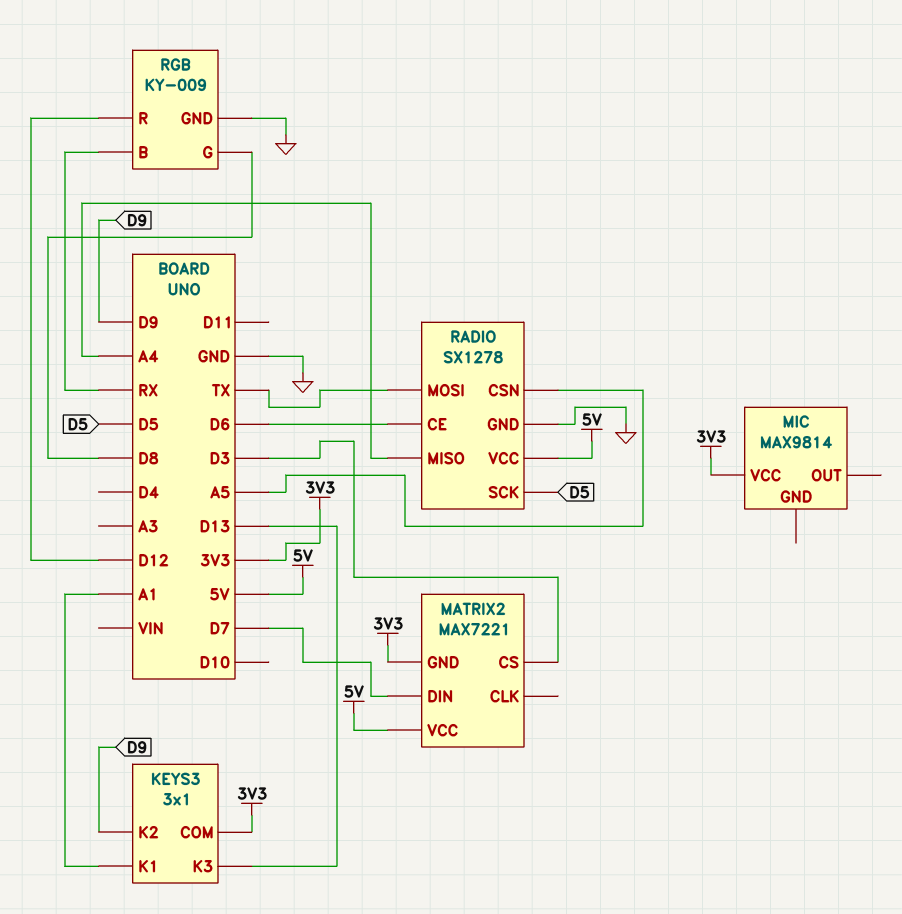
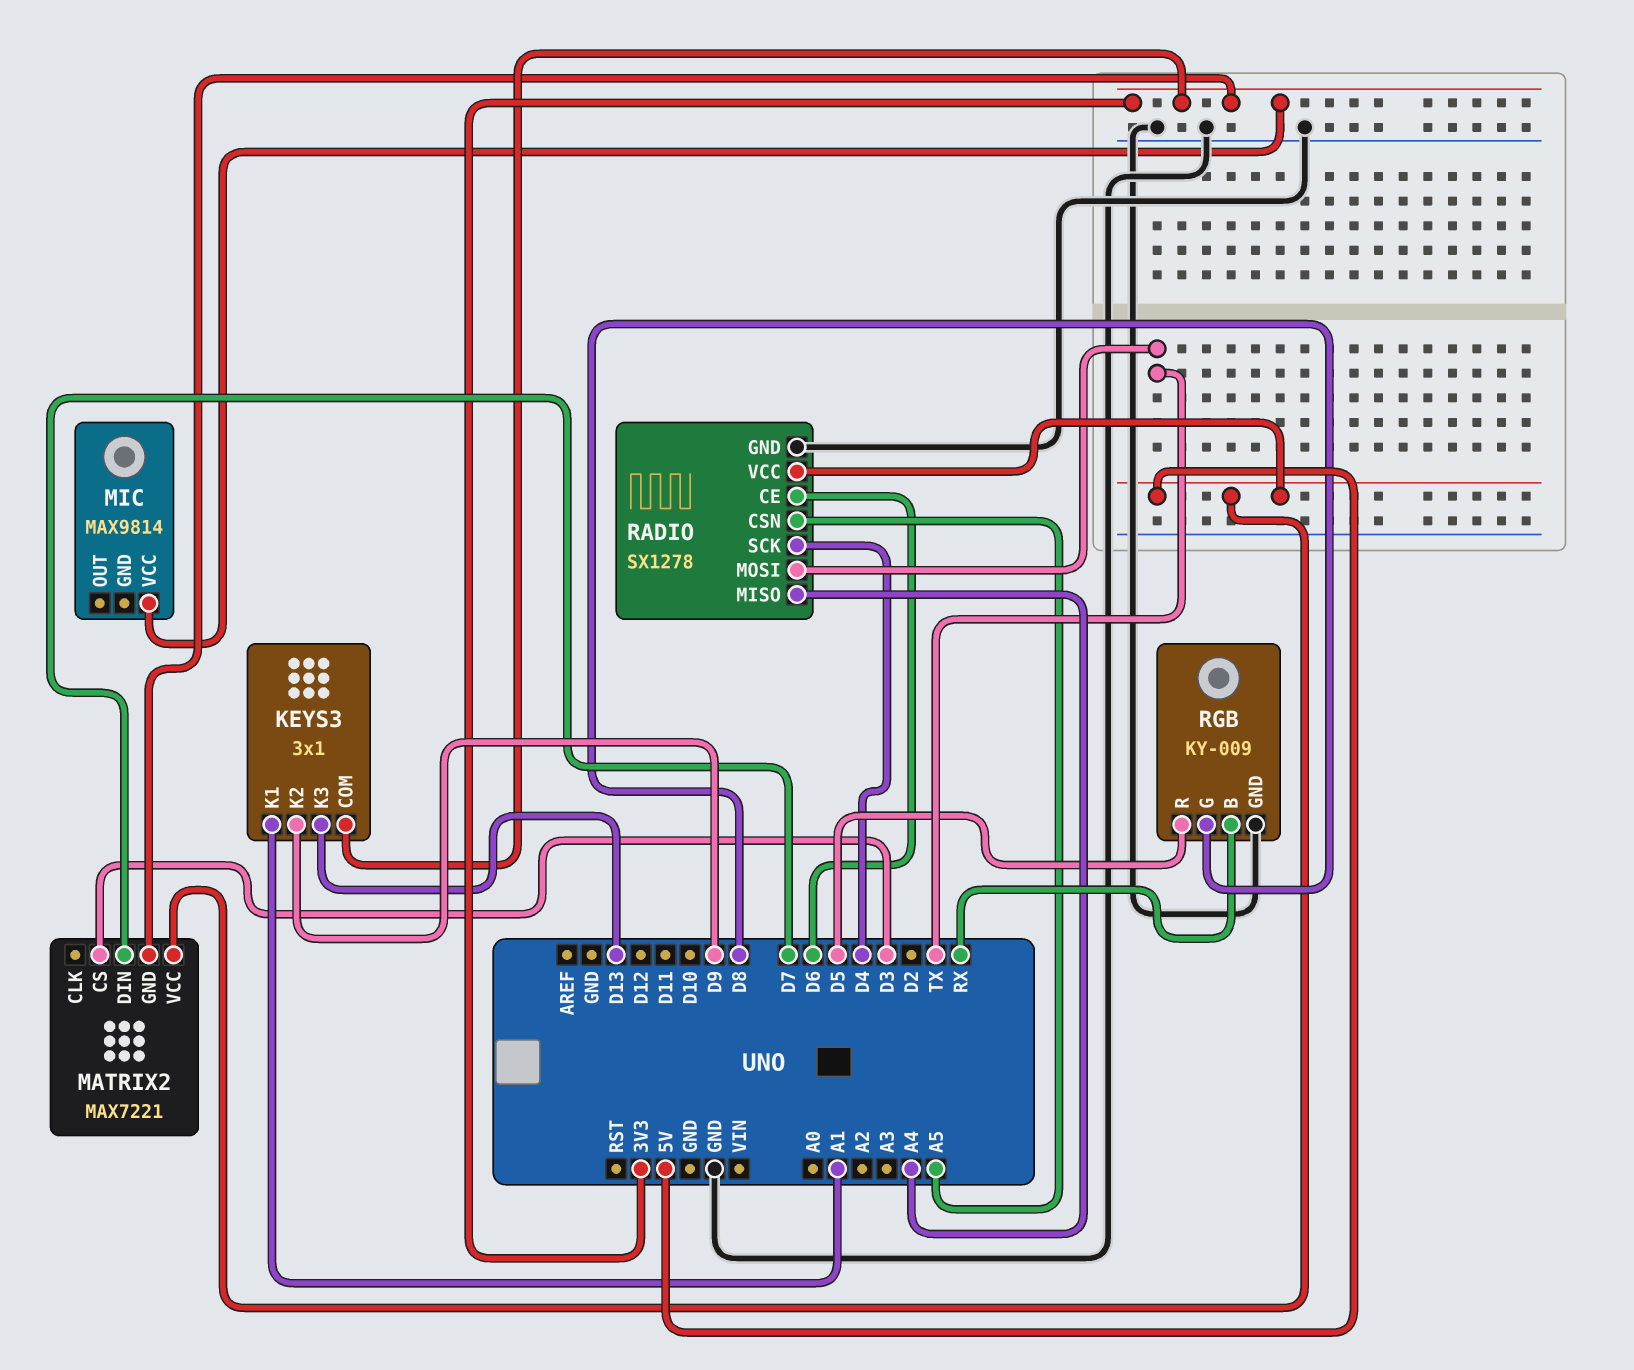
RADIO pin SCK: D5 -> D4
RGB pin R: D12 -> D5

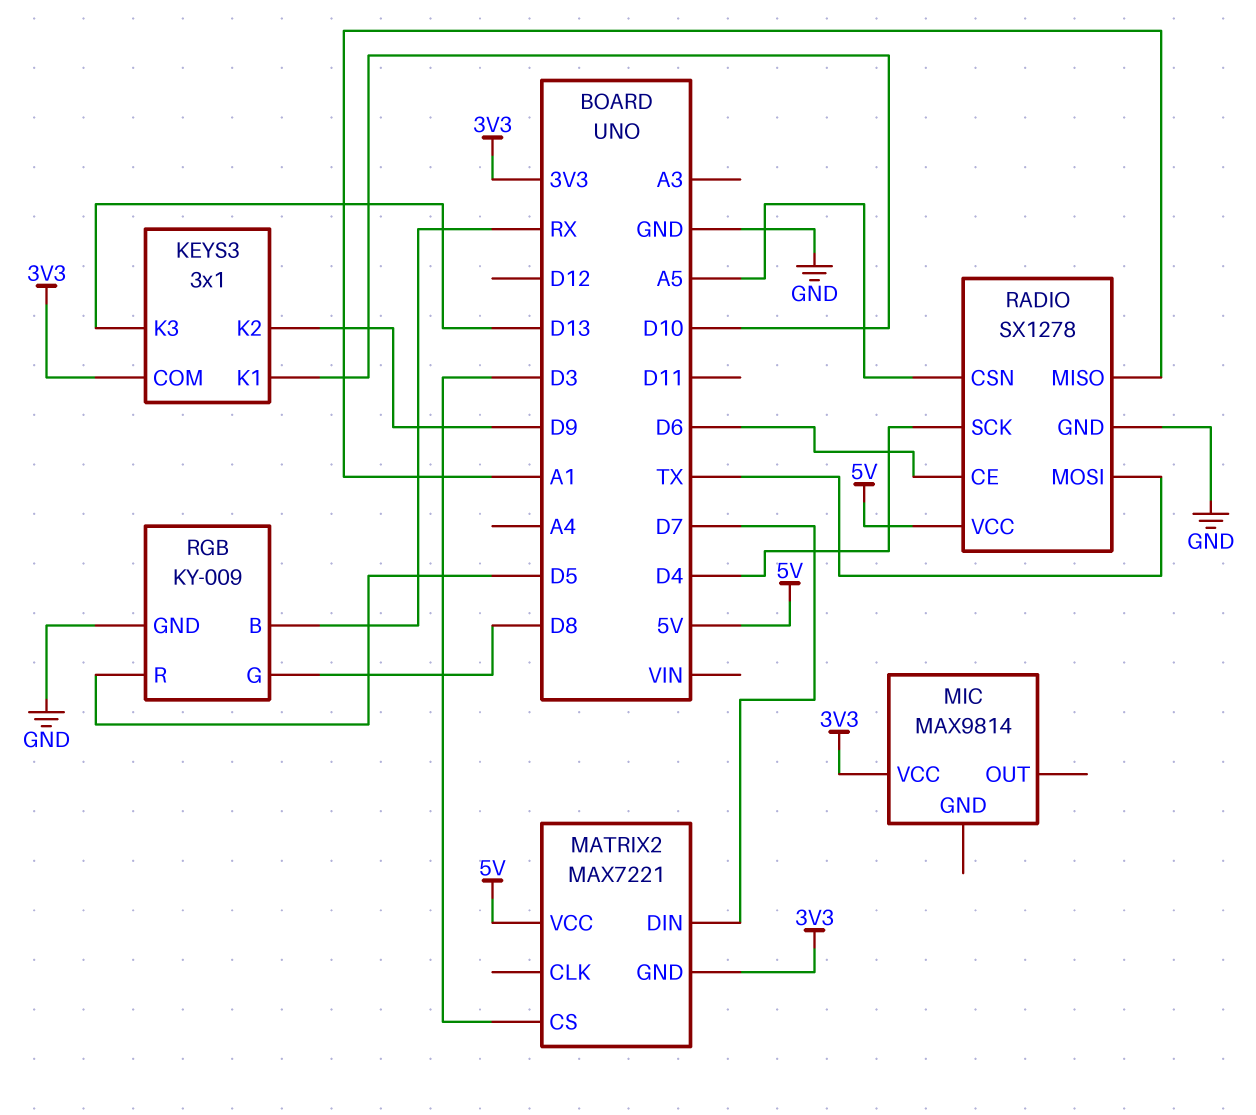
KEYS3 pin K1: A1 -> D10
RADIO pin MISO: A4 -> A1

